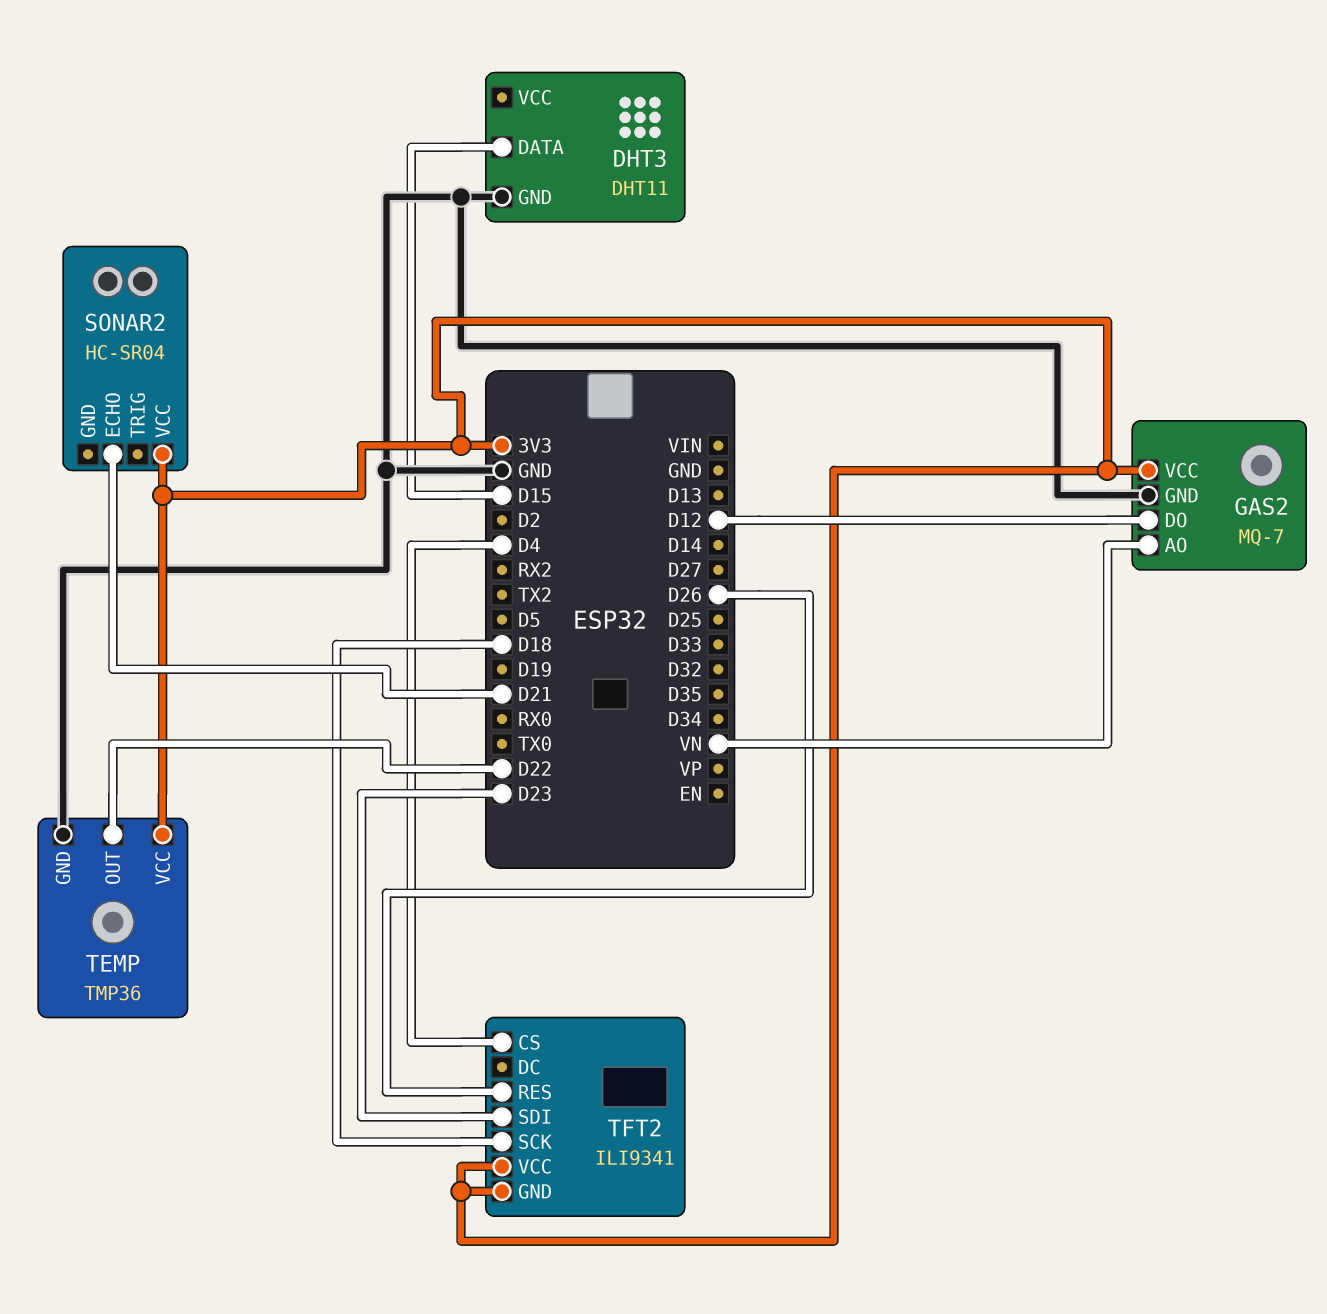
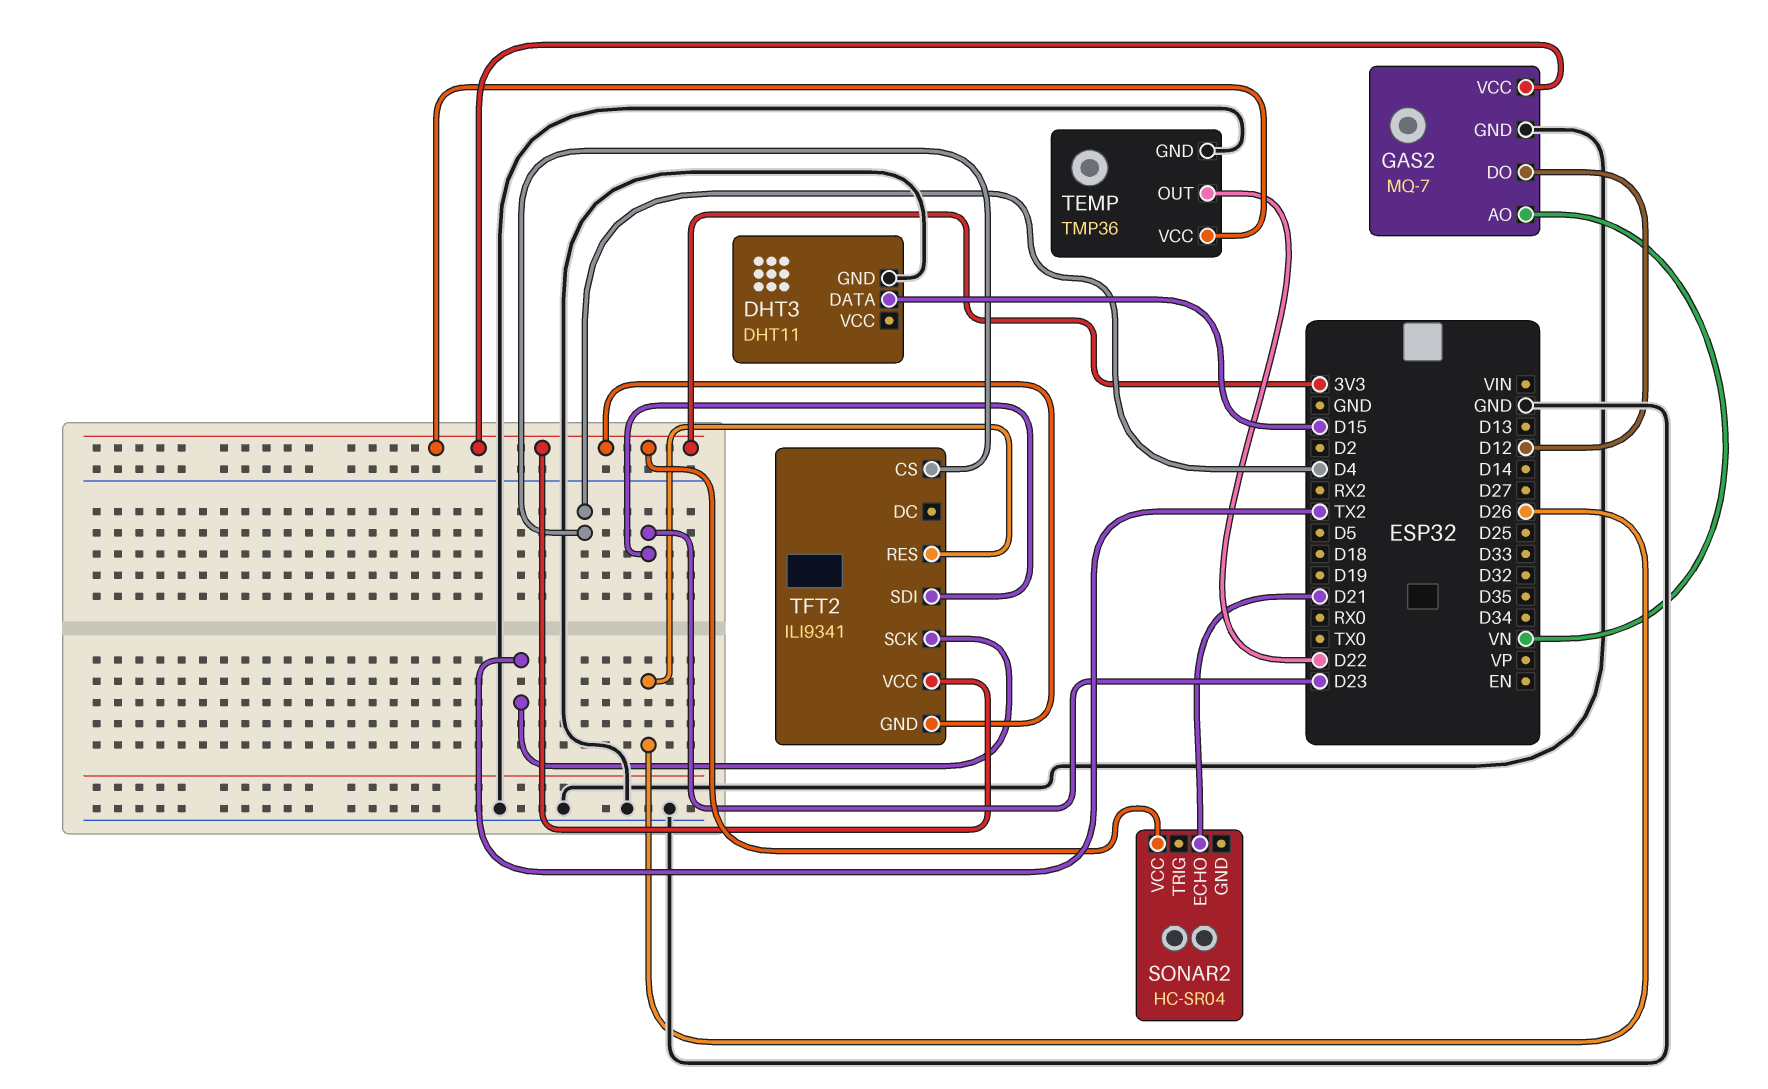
TFT2 pin SCK: D18 -> TX2

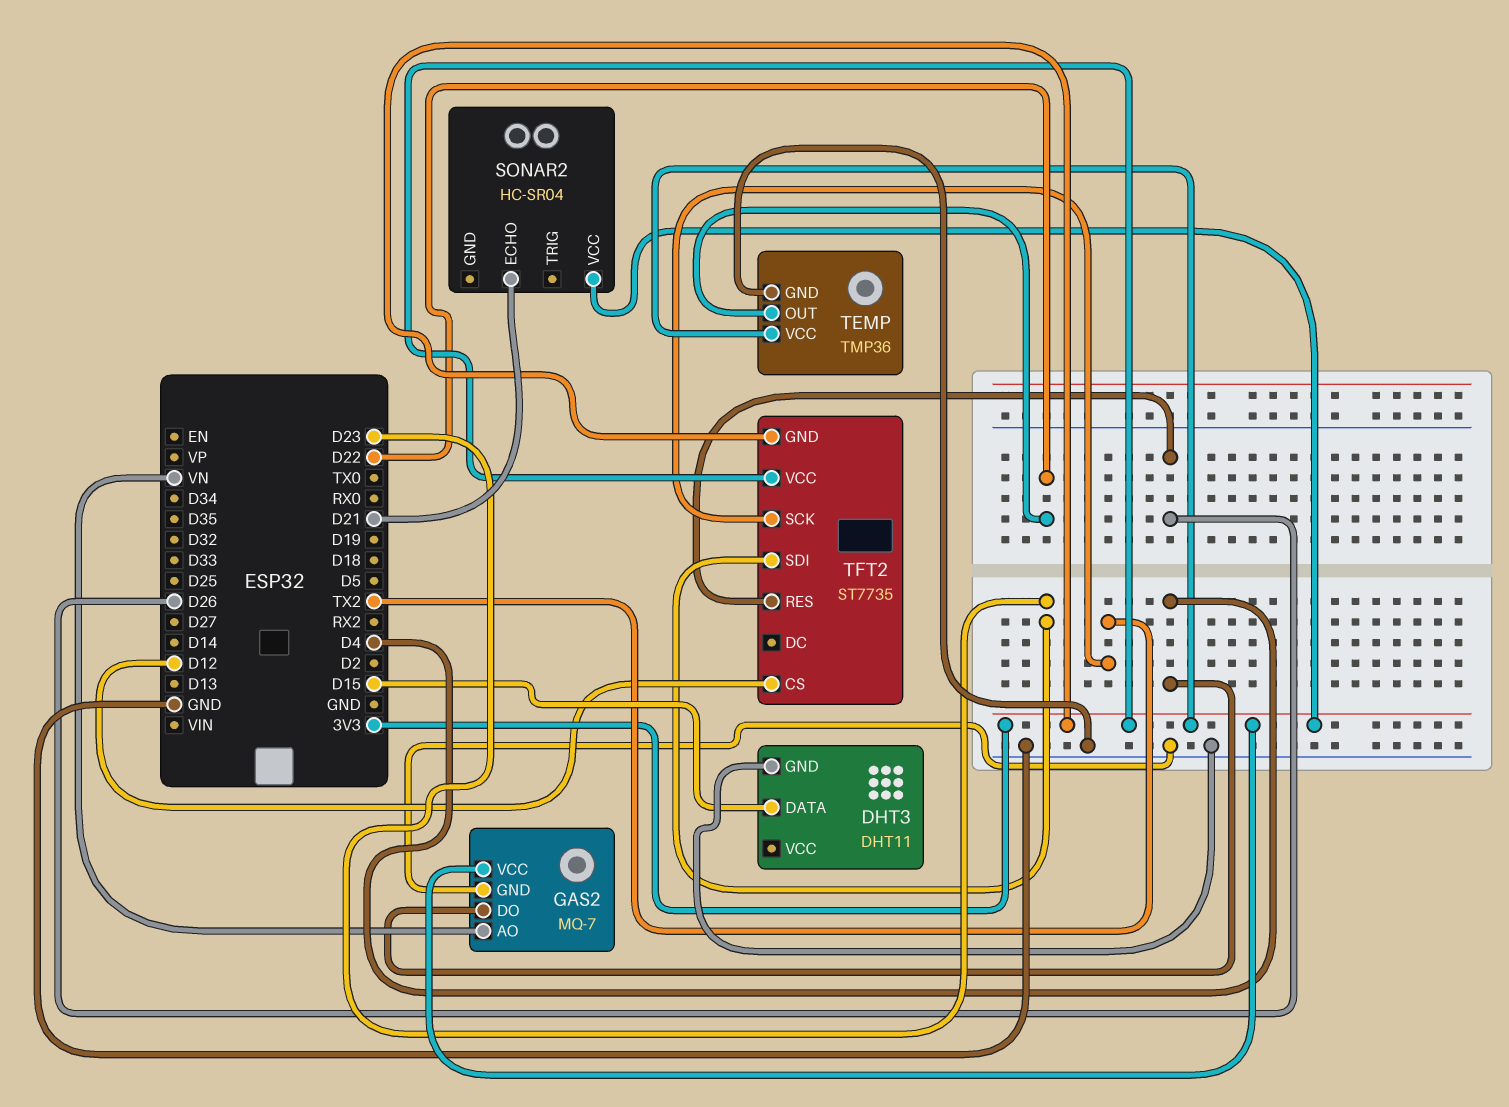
GAS2 pin DO: D12 -> D4
TFT2: ILI9341 -> ST7735
TFT2 pin CS: D4 -> D12

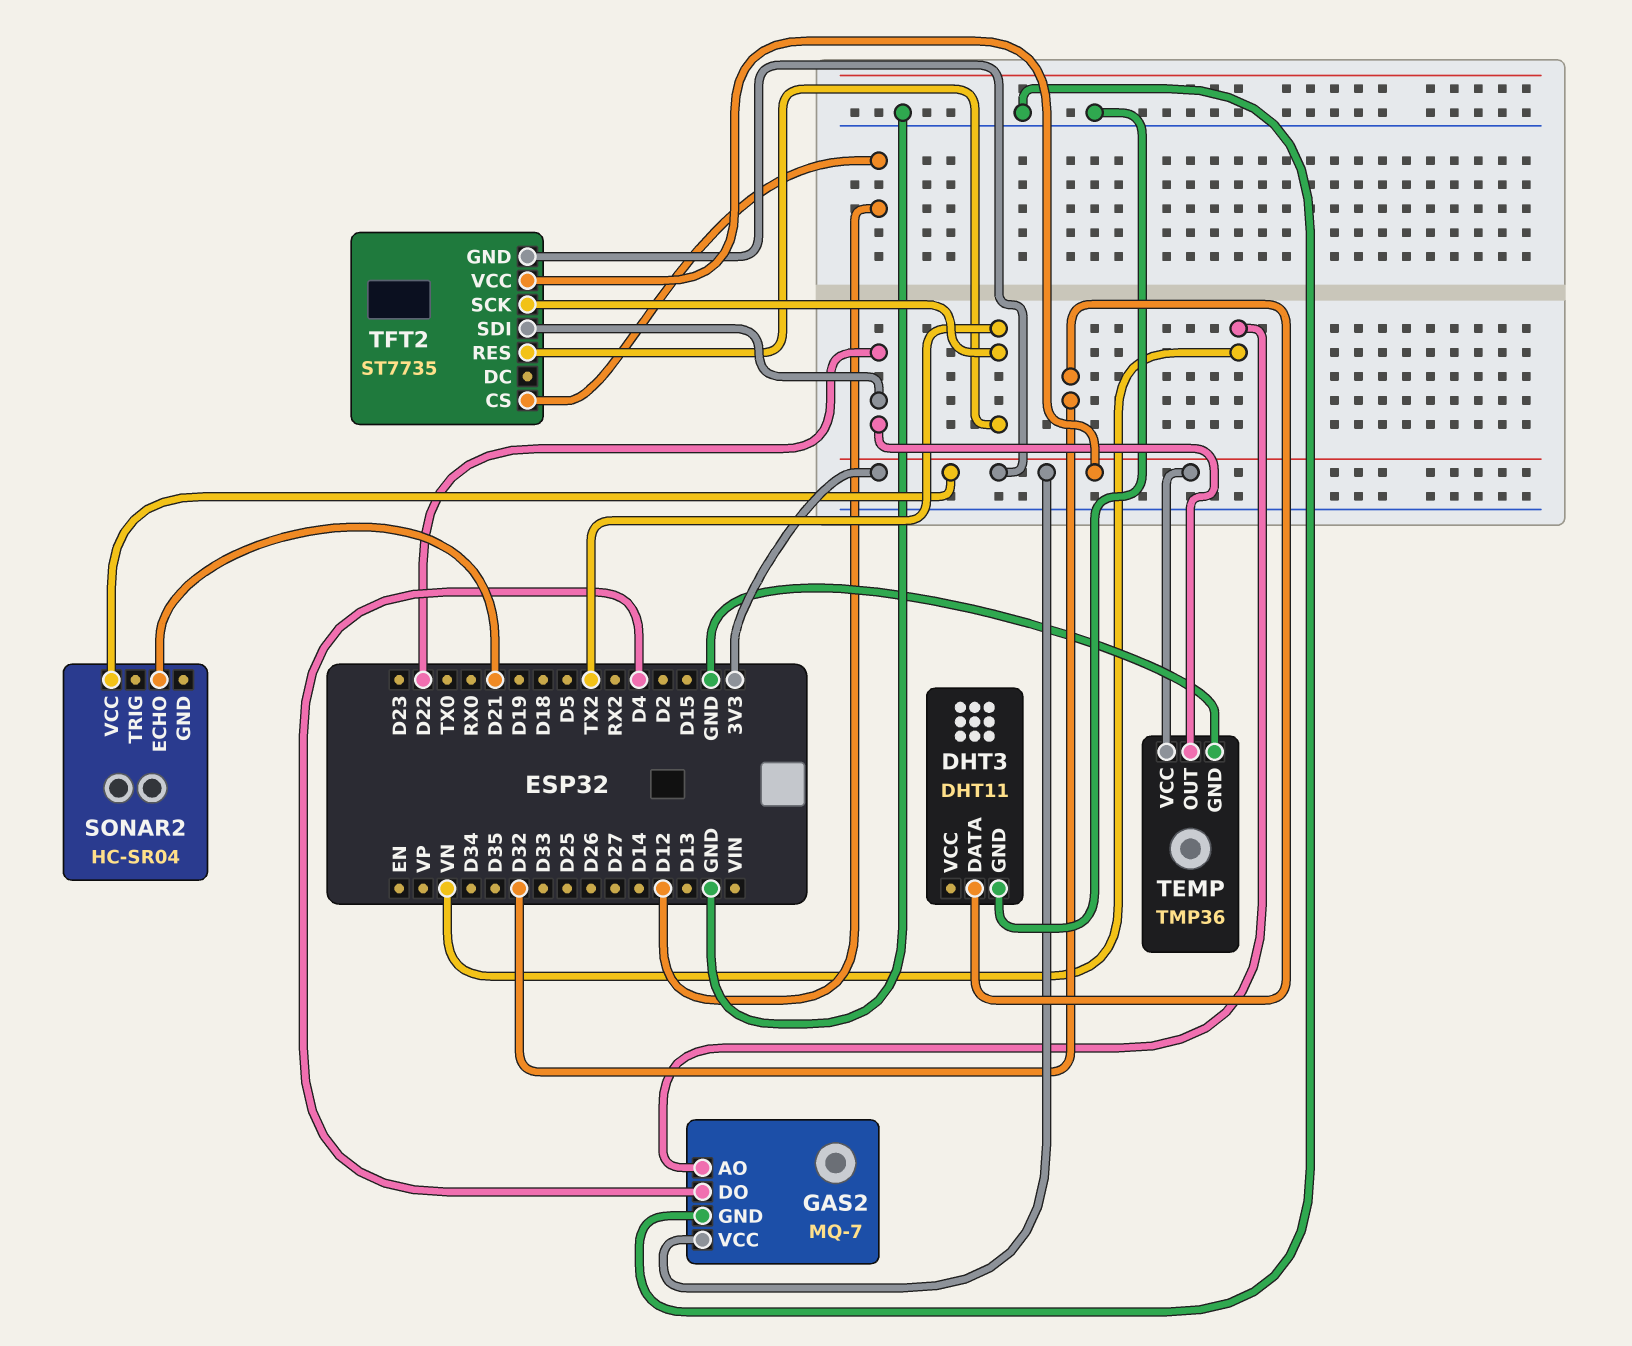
DHT3 pin DATA: D15 -> D32
TFT2 pin RES: D26 -> TX2
TFT2 pin SDI: D23 -> D22

